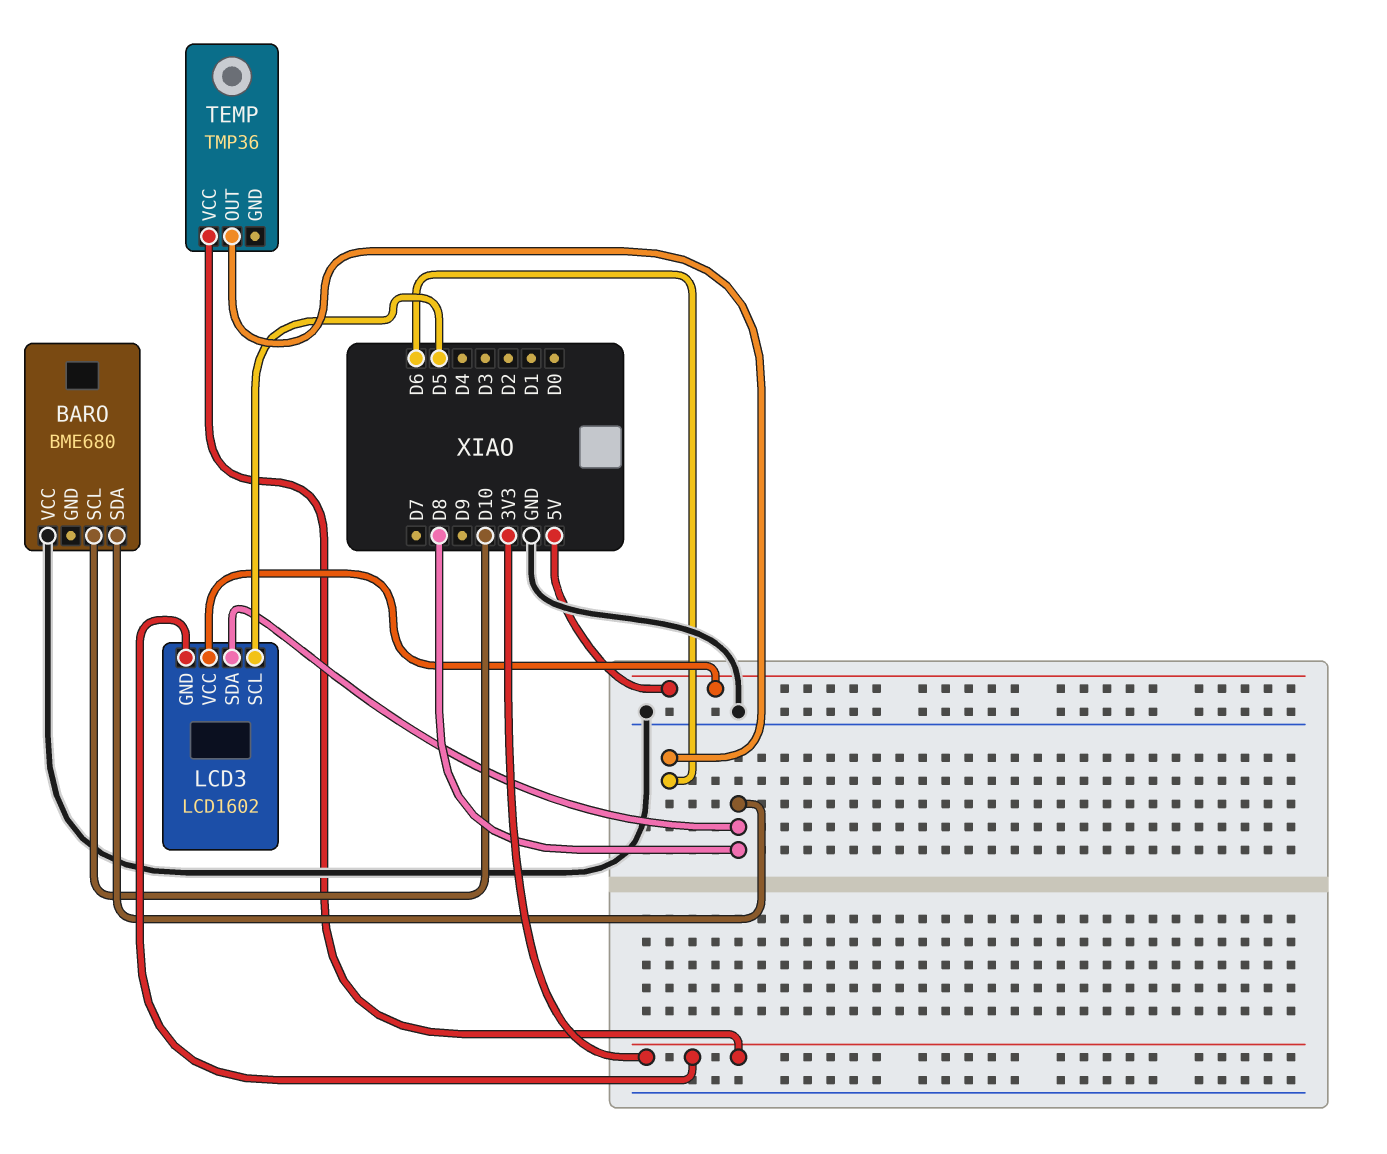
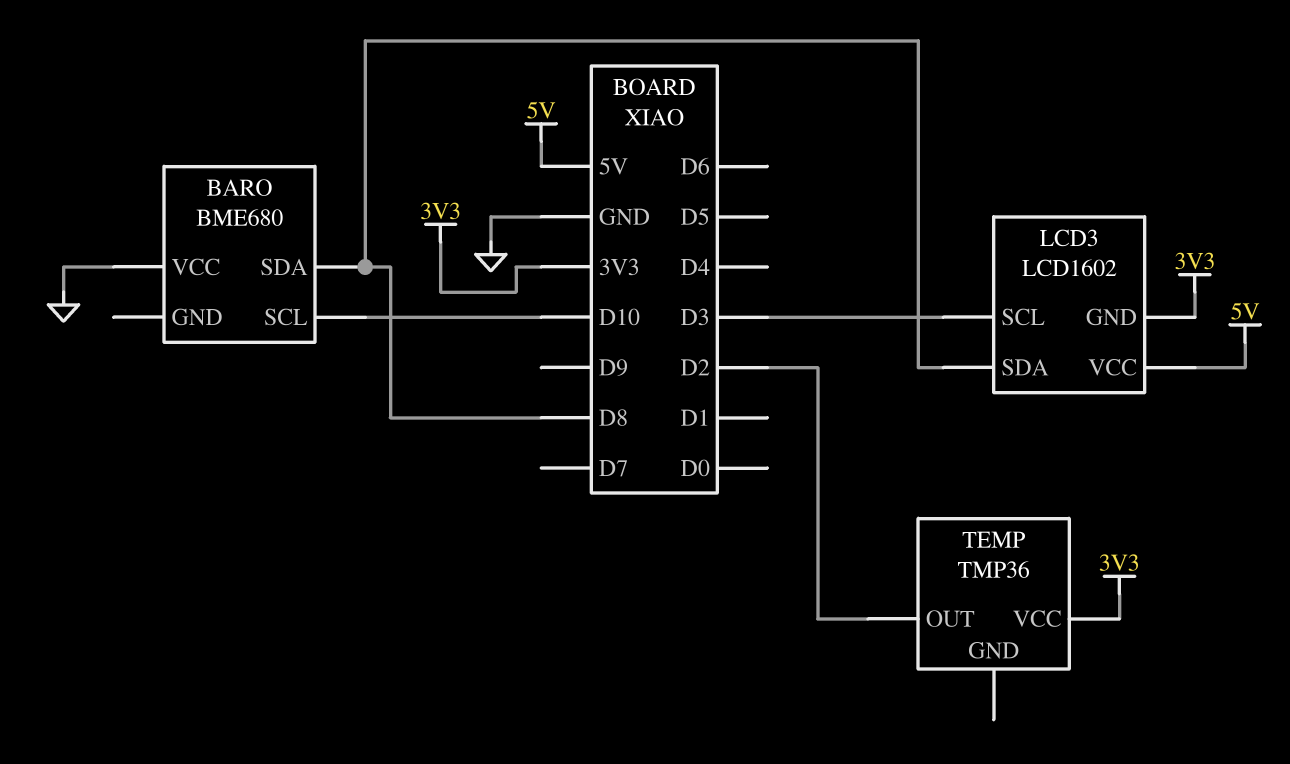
LCD3 pin SCL: D5 -> D3
TEMP pin OUT: D6 -> D2

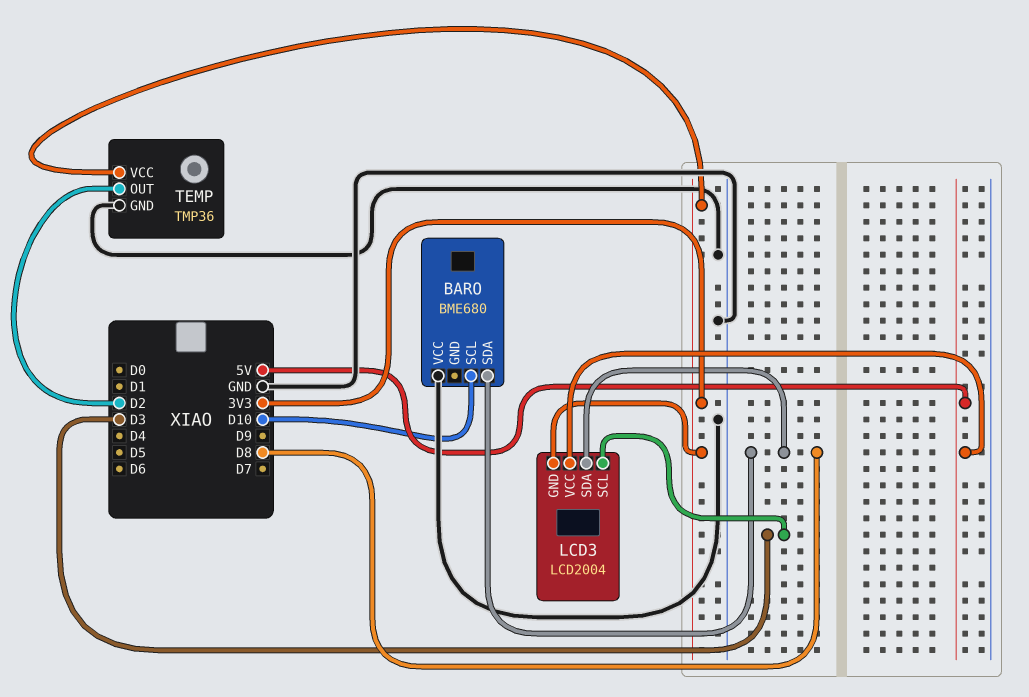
LCD3: LCD1602 -> LCD2004
TEMP pin GND: none -> GND

